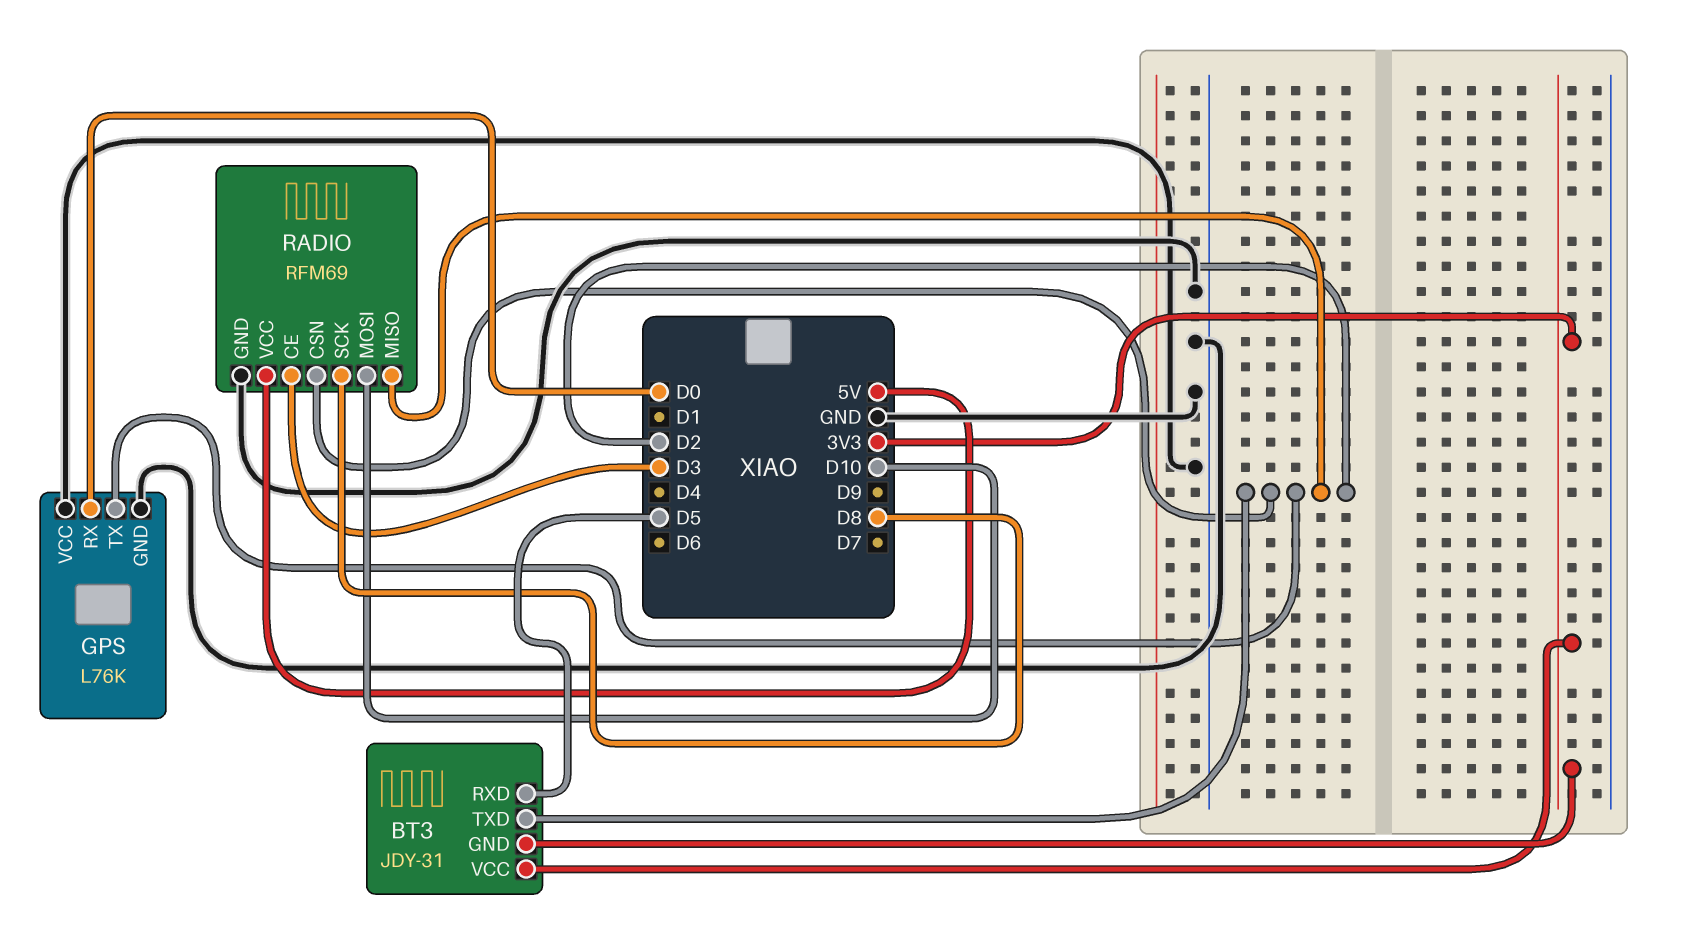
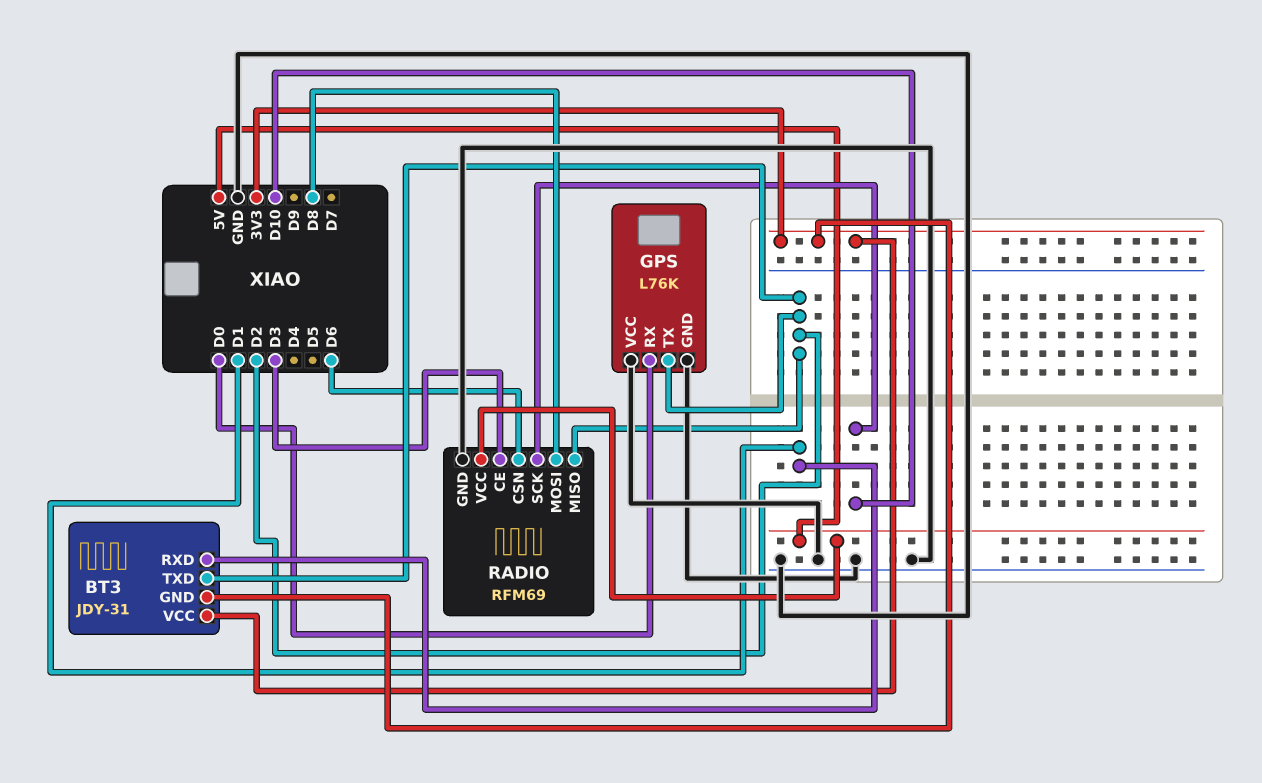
BT3 pin RXD: D5 -> D1
RADIO pin CSN: D2 -> D6
RADIO pin MOSI: D10 -> D8
RADIO pin SCK: D8 -> D10

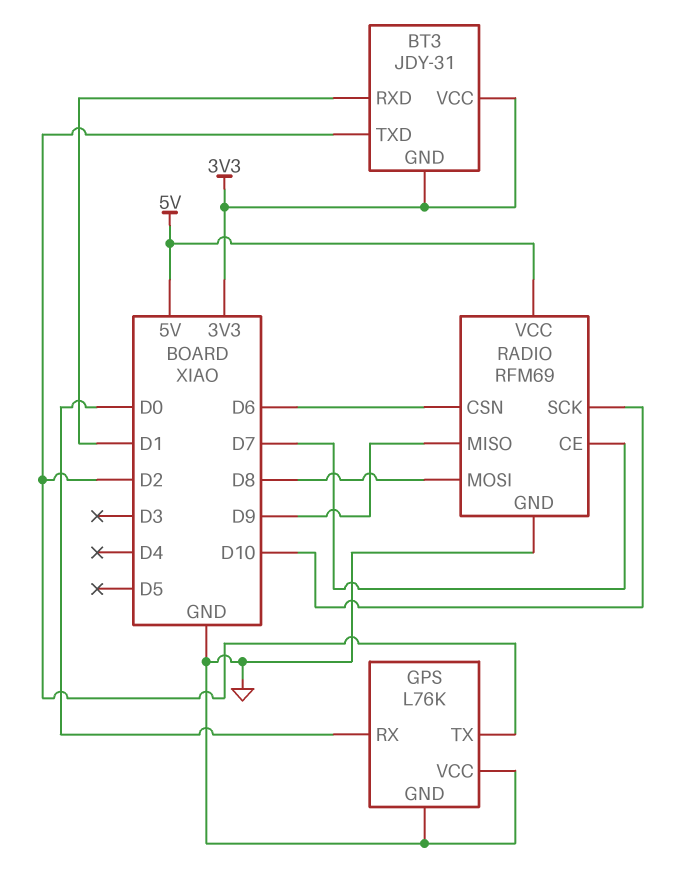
RADIO pin CE: D3 -> D7
RADIO pin MISO: D2 -> D9

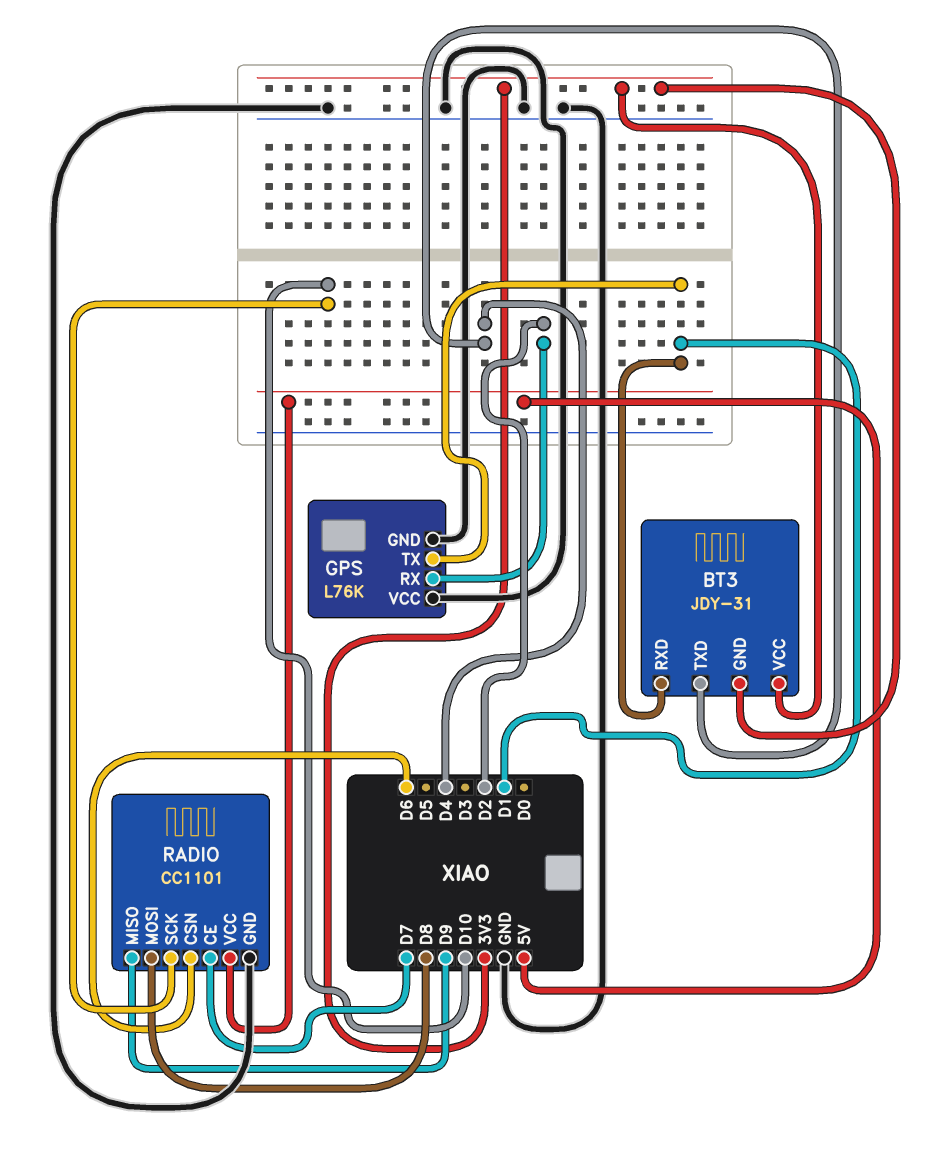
BT3 pin TXD: D2 -> D4
GPS pin RX: D0 -> D2
GPS pin TX: D2 -> D1
RADIO: RFM69 -> CC1101

